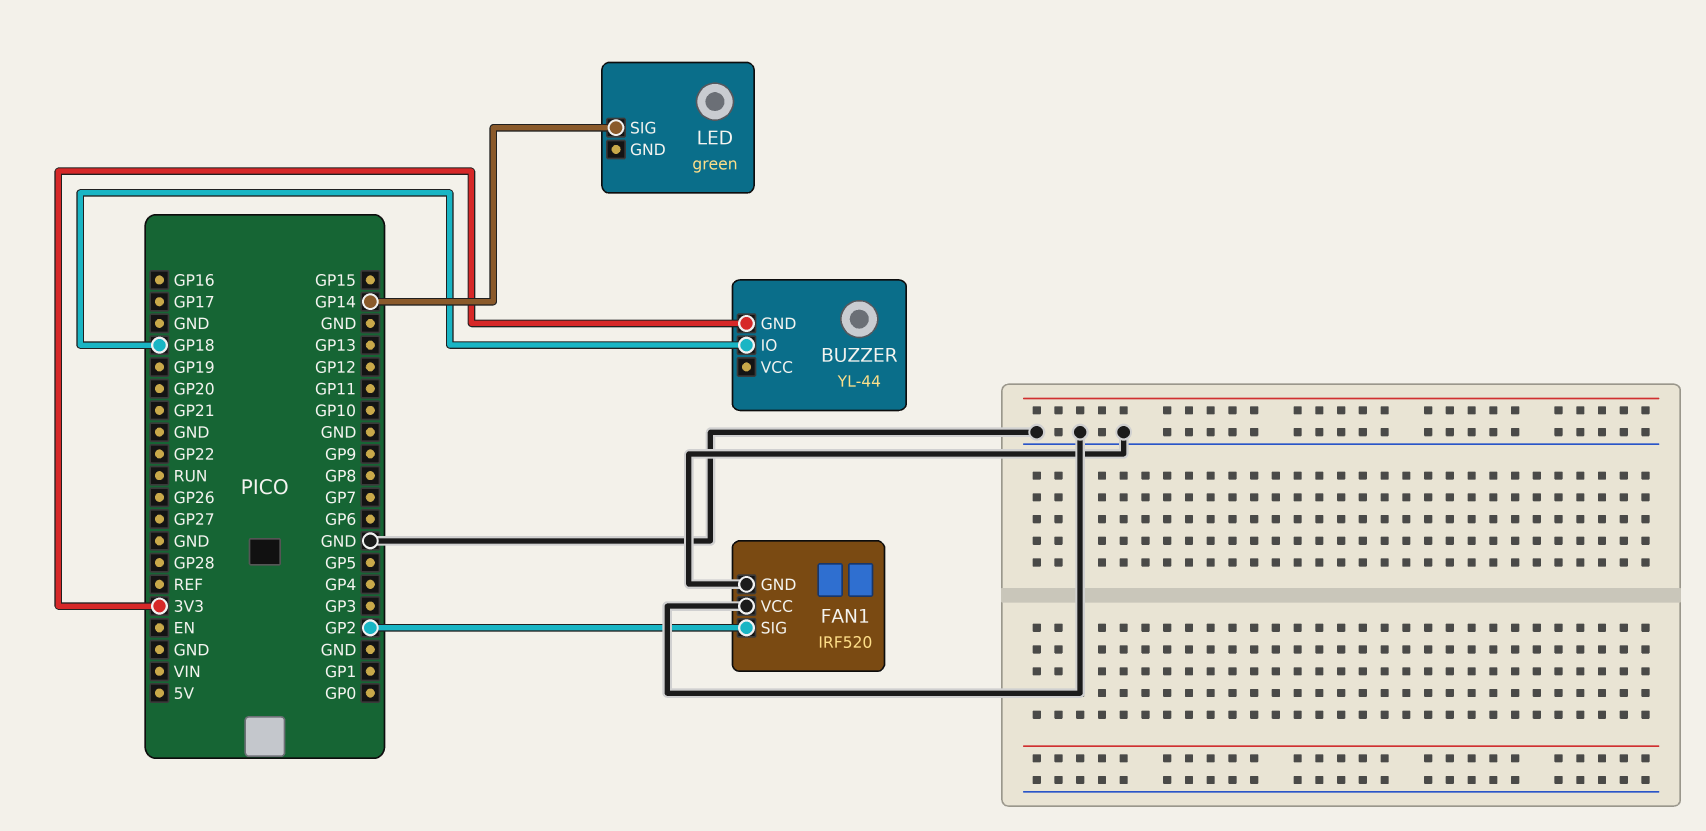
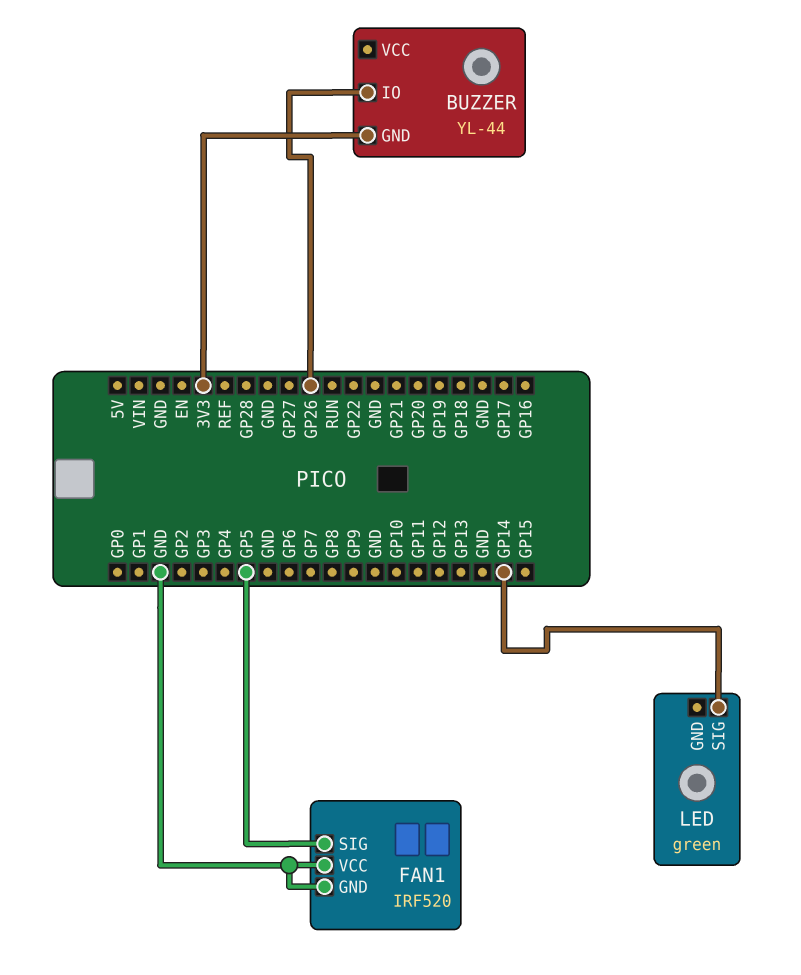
BUZZER pin IO: GP18 -> GP26
FAN1 pin SIG: GP2 -> GP5

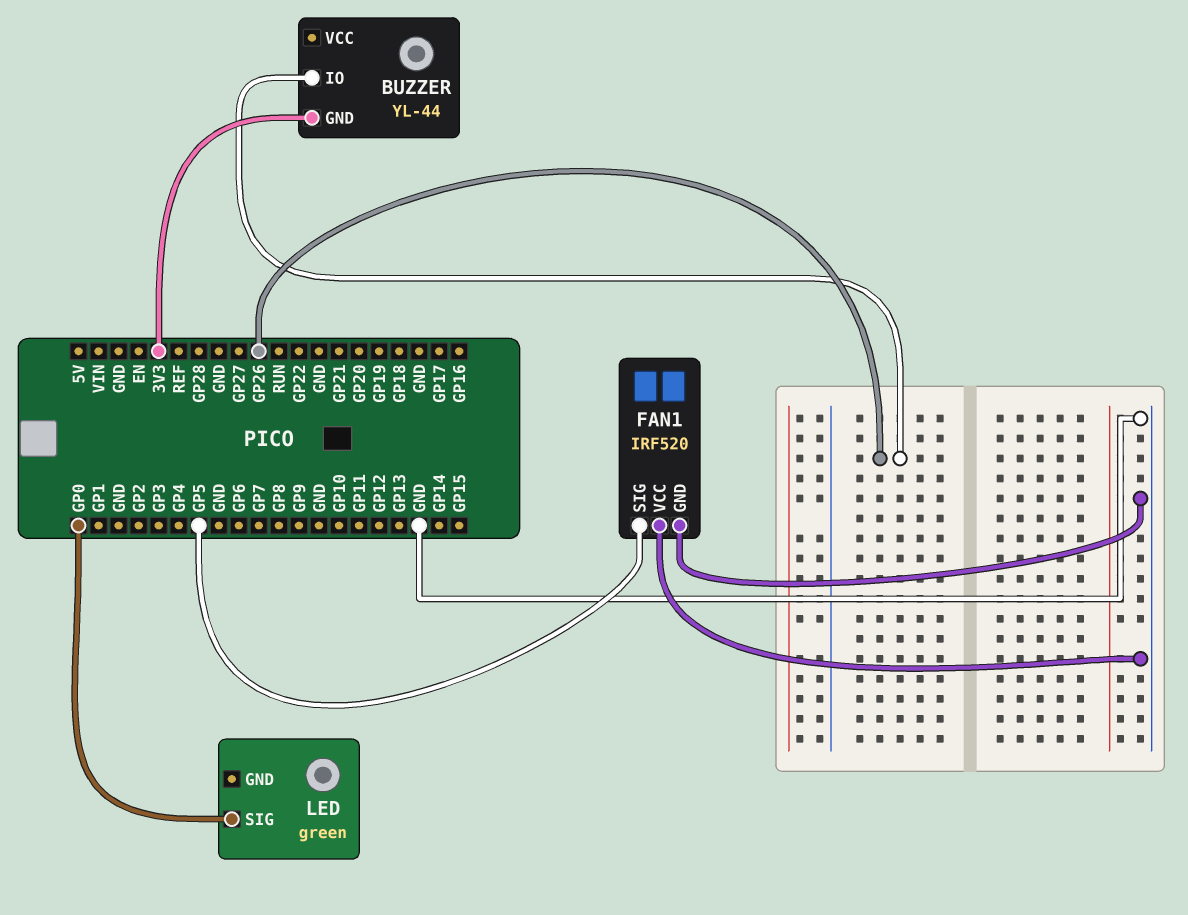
LED pin SIG: GP14 -> GP0

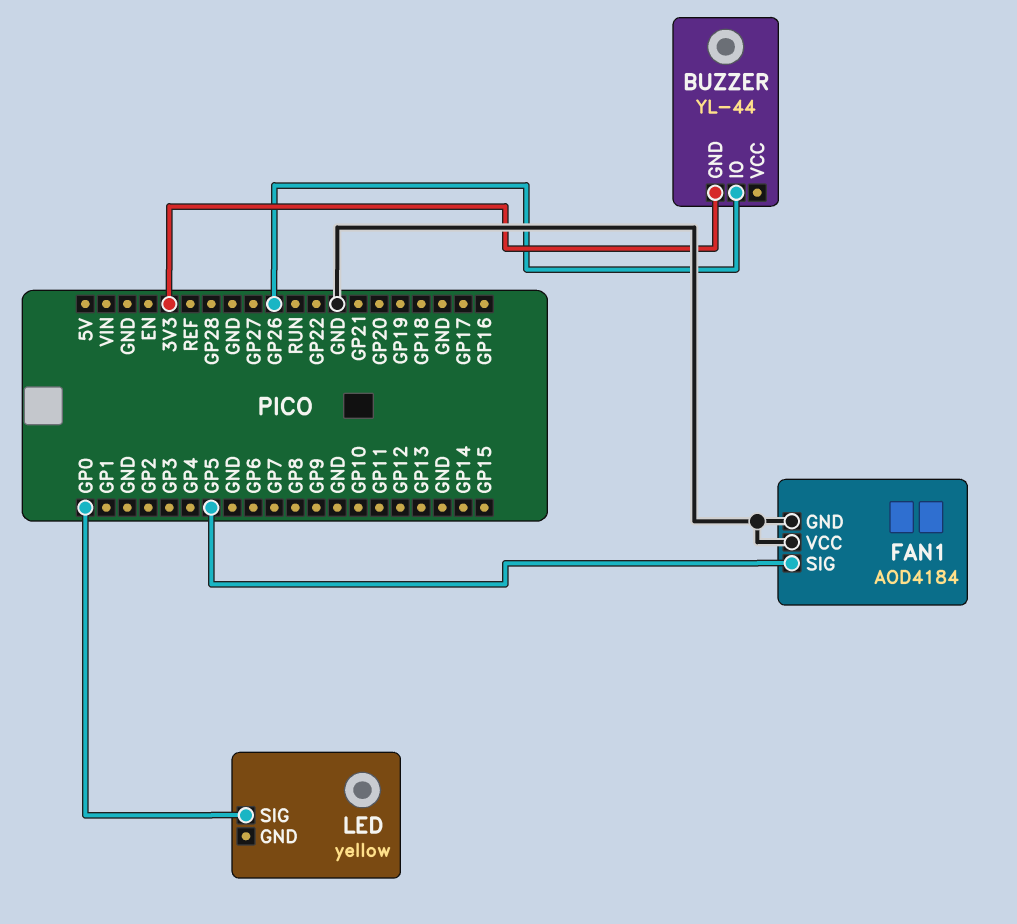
FAN1: IRF520 -> AOD4184
LED: green -> yellow

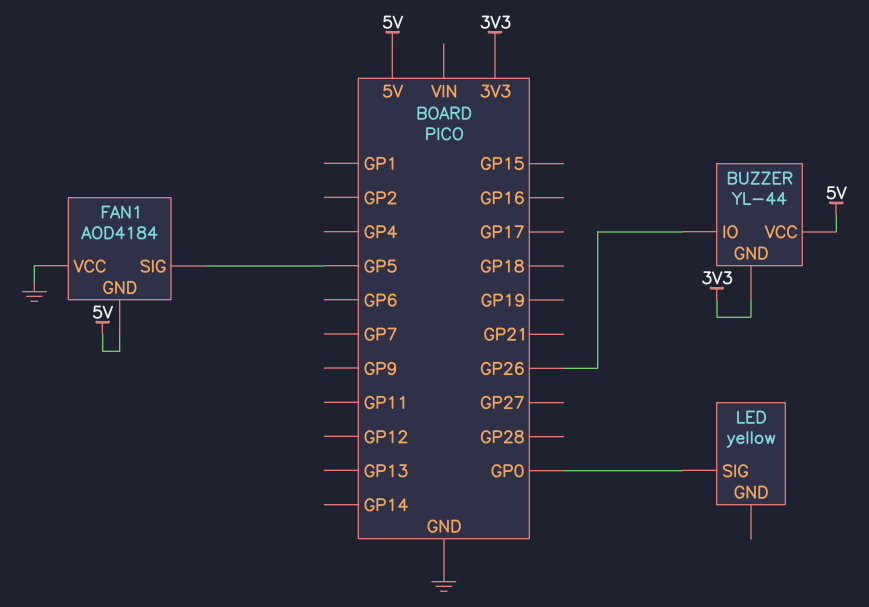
BUZZER pin VCC: none -> 5V
FAN1 pin GND: GND -> 5V

